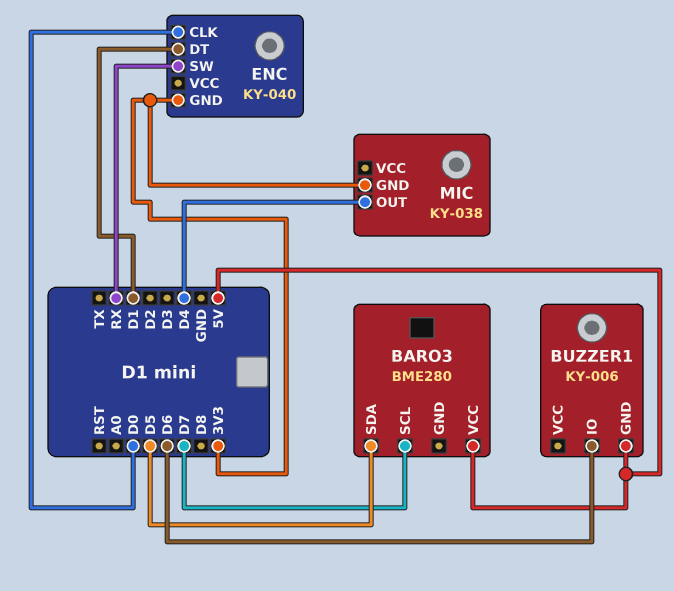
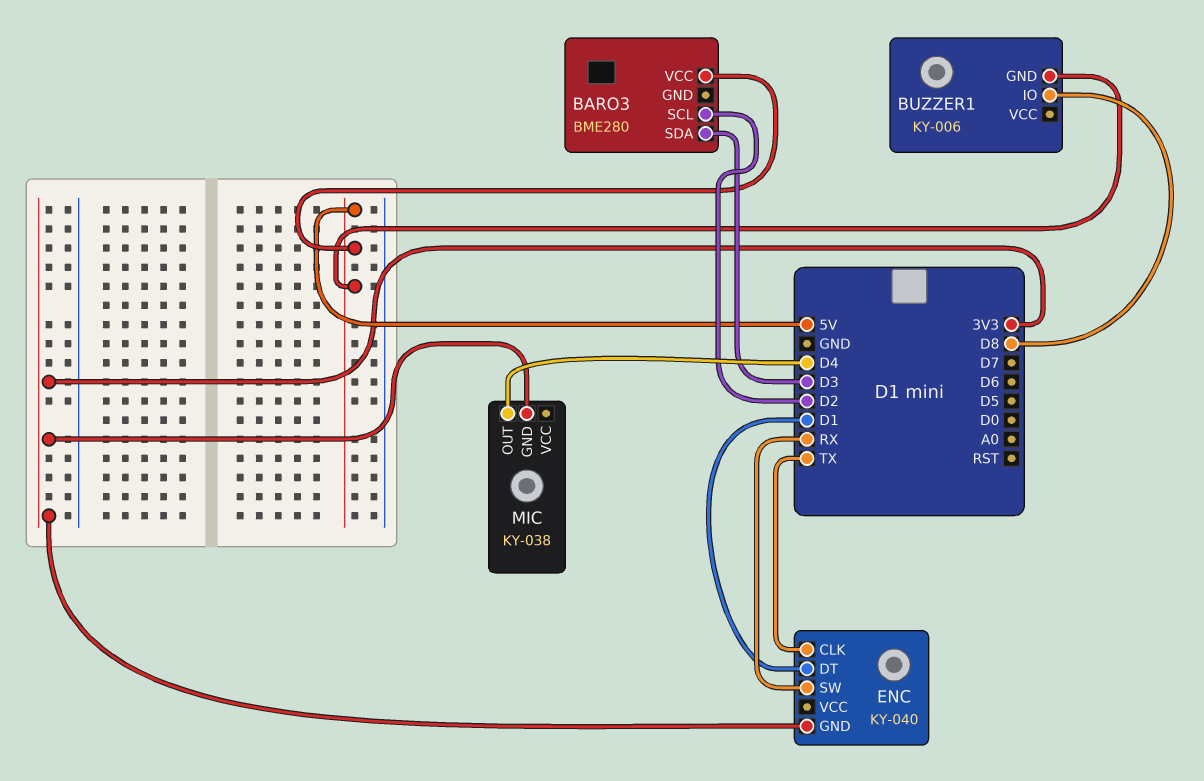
BARO3 pin SCL: D7 -> D2
BARO3 pin SDA: D5 -> D3
BUZZER1 pin IO: D6 -> D8
ENC pin CLK: D0 -> TX

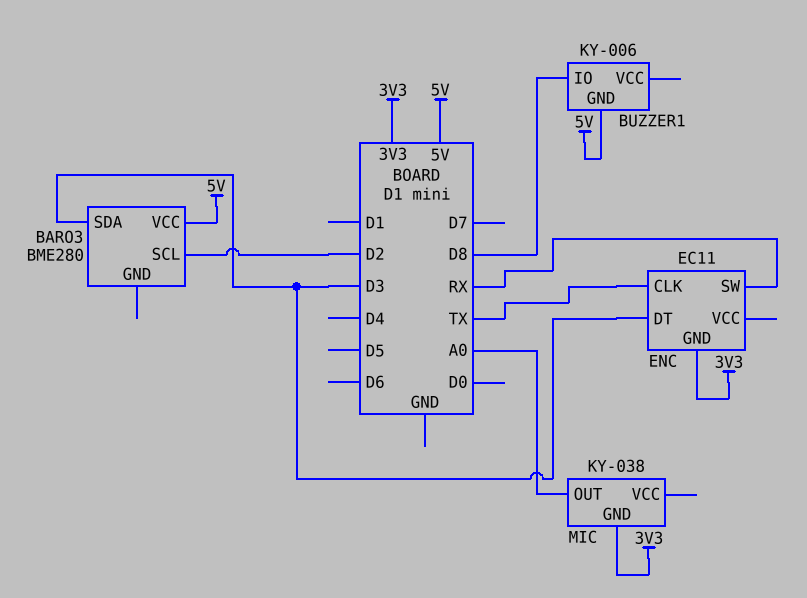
ENC: KY-040 -> EC11
ENC pin DT: D1 -> D3
MIC pin OUT: D4 -> A0

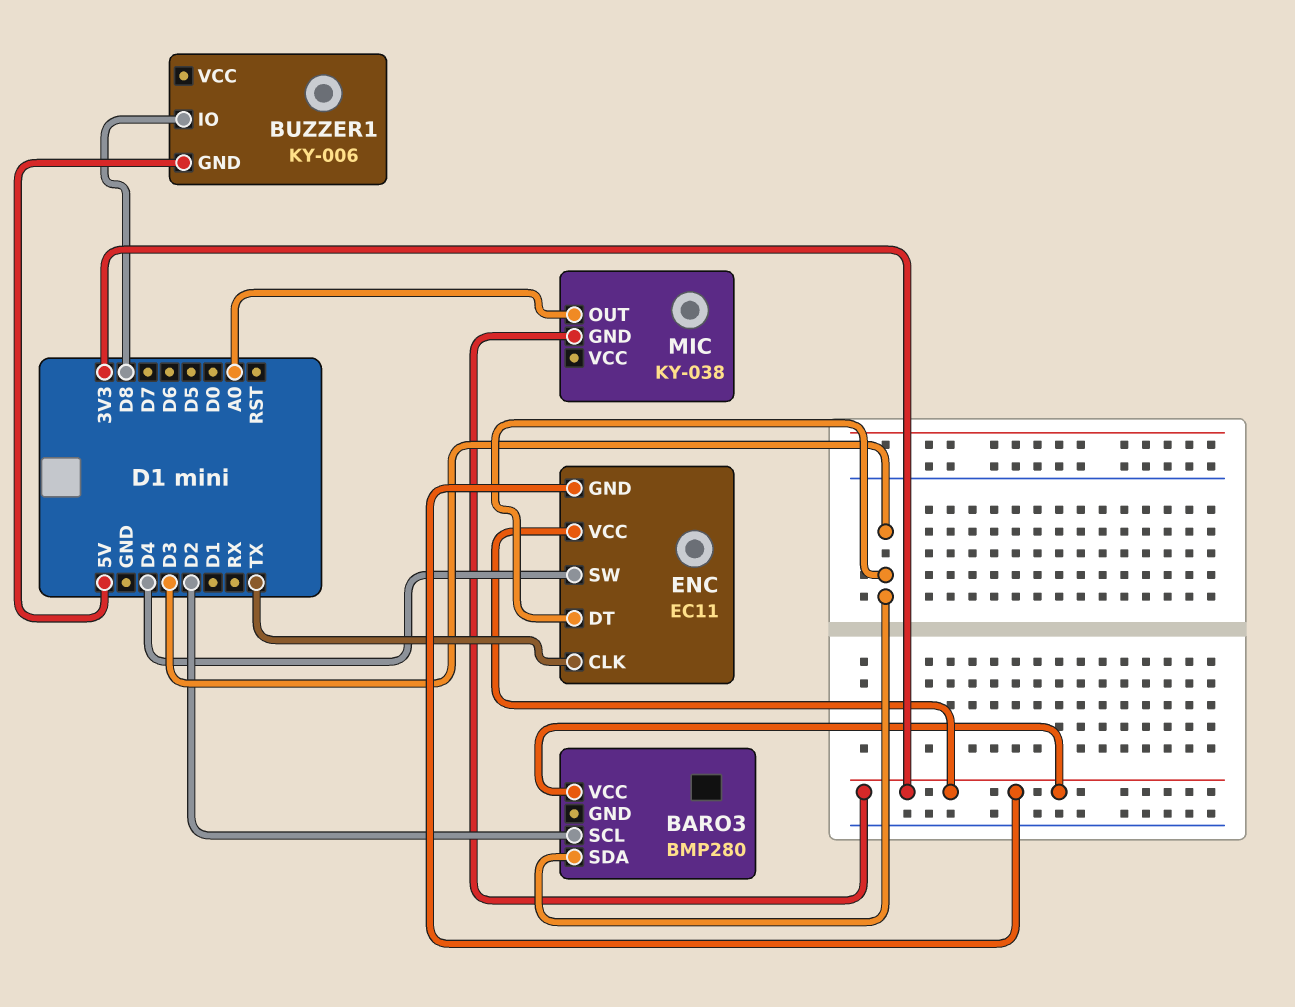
BARO3: BME280 -> BMP280
BARO3 pin VCC: 5V -> 3V3
ENC pin SW: RX -> D4
ENC pin VCC: none -> 3V3

